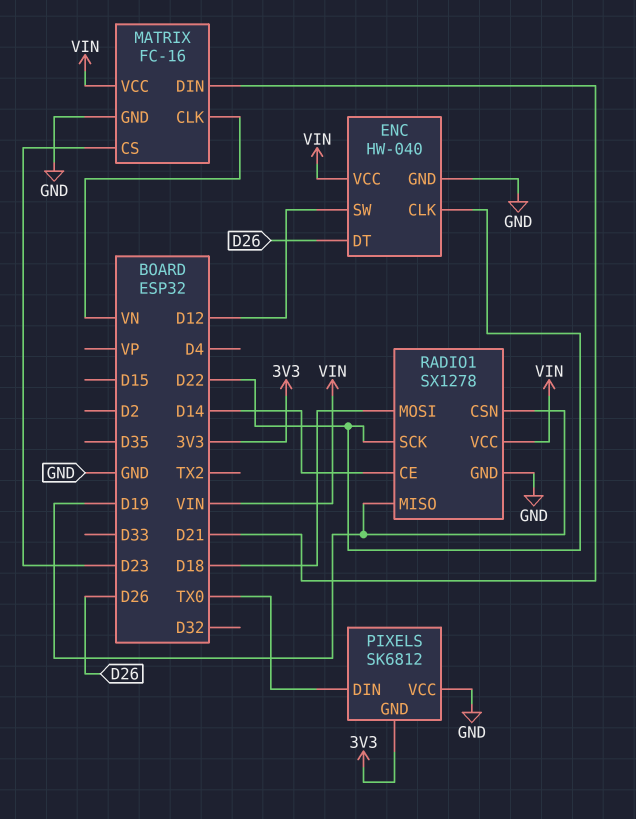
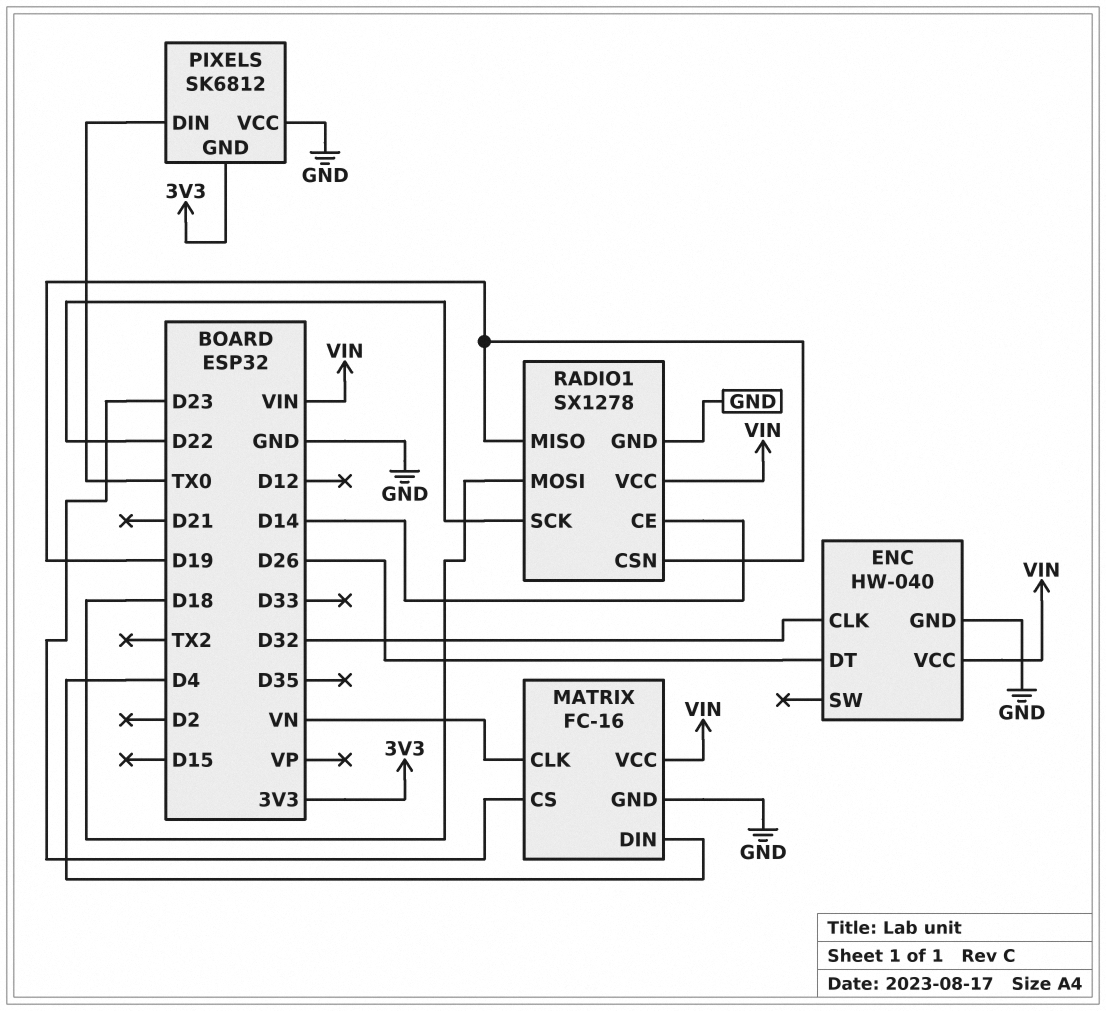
ENC pin CLK: D22 -> D32
ENC pin SW: D12 -> none
MATRIX pin DIN: D21 -> D4

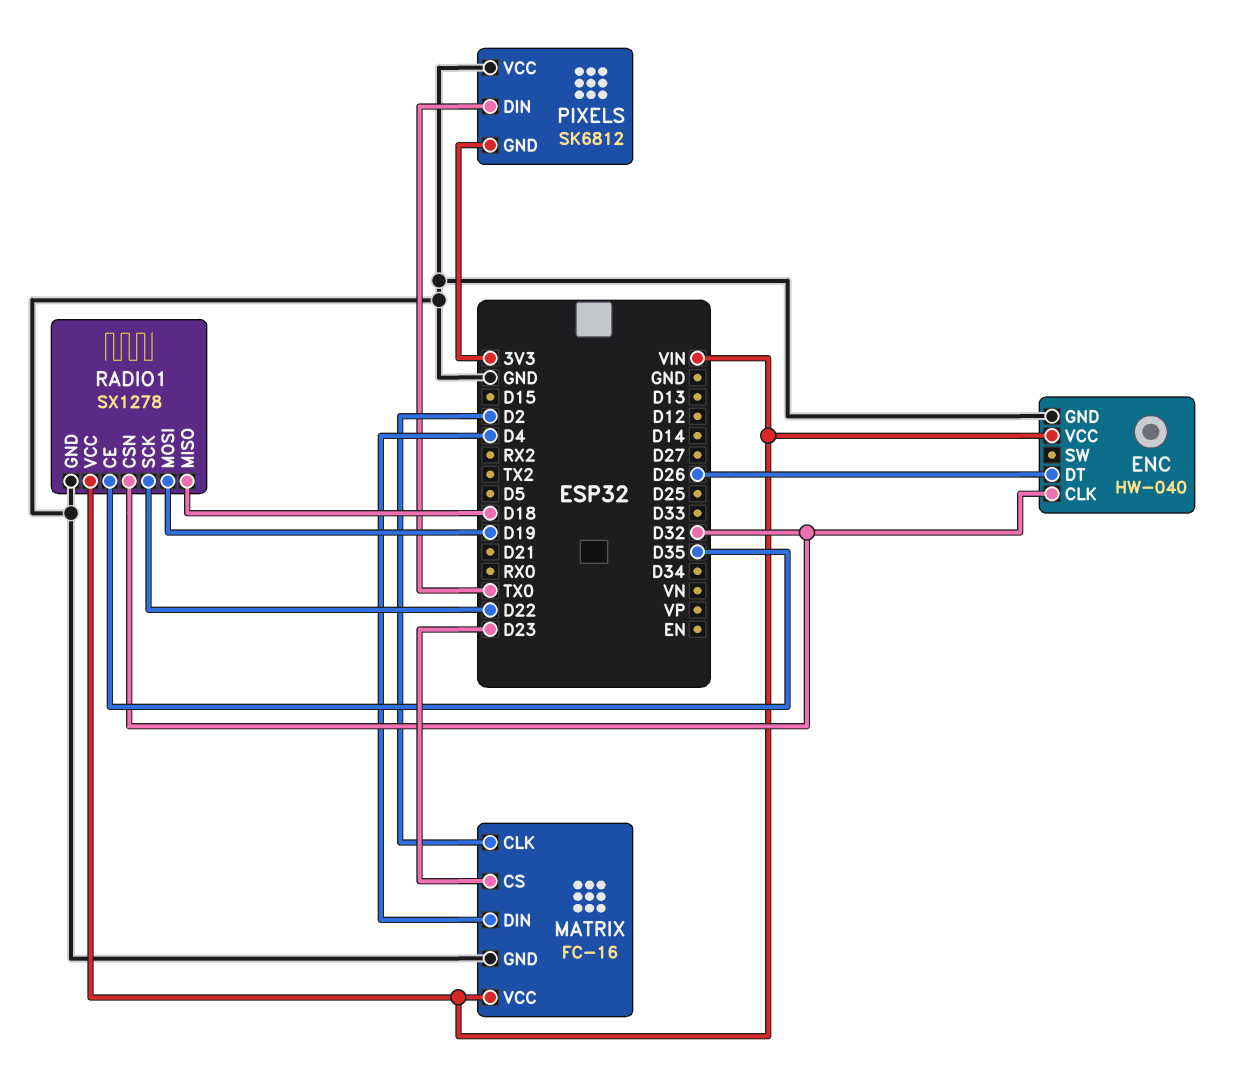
MATRIX pin CLK: VN -> D2
RADIO1 pin CE: D14 -> D35
RADIO1 pin CSN: D19 -> D32
RADIO1 pin MISO: D19 -> D18
RADIO1 pin MOSI: D18 -> D19

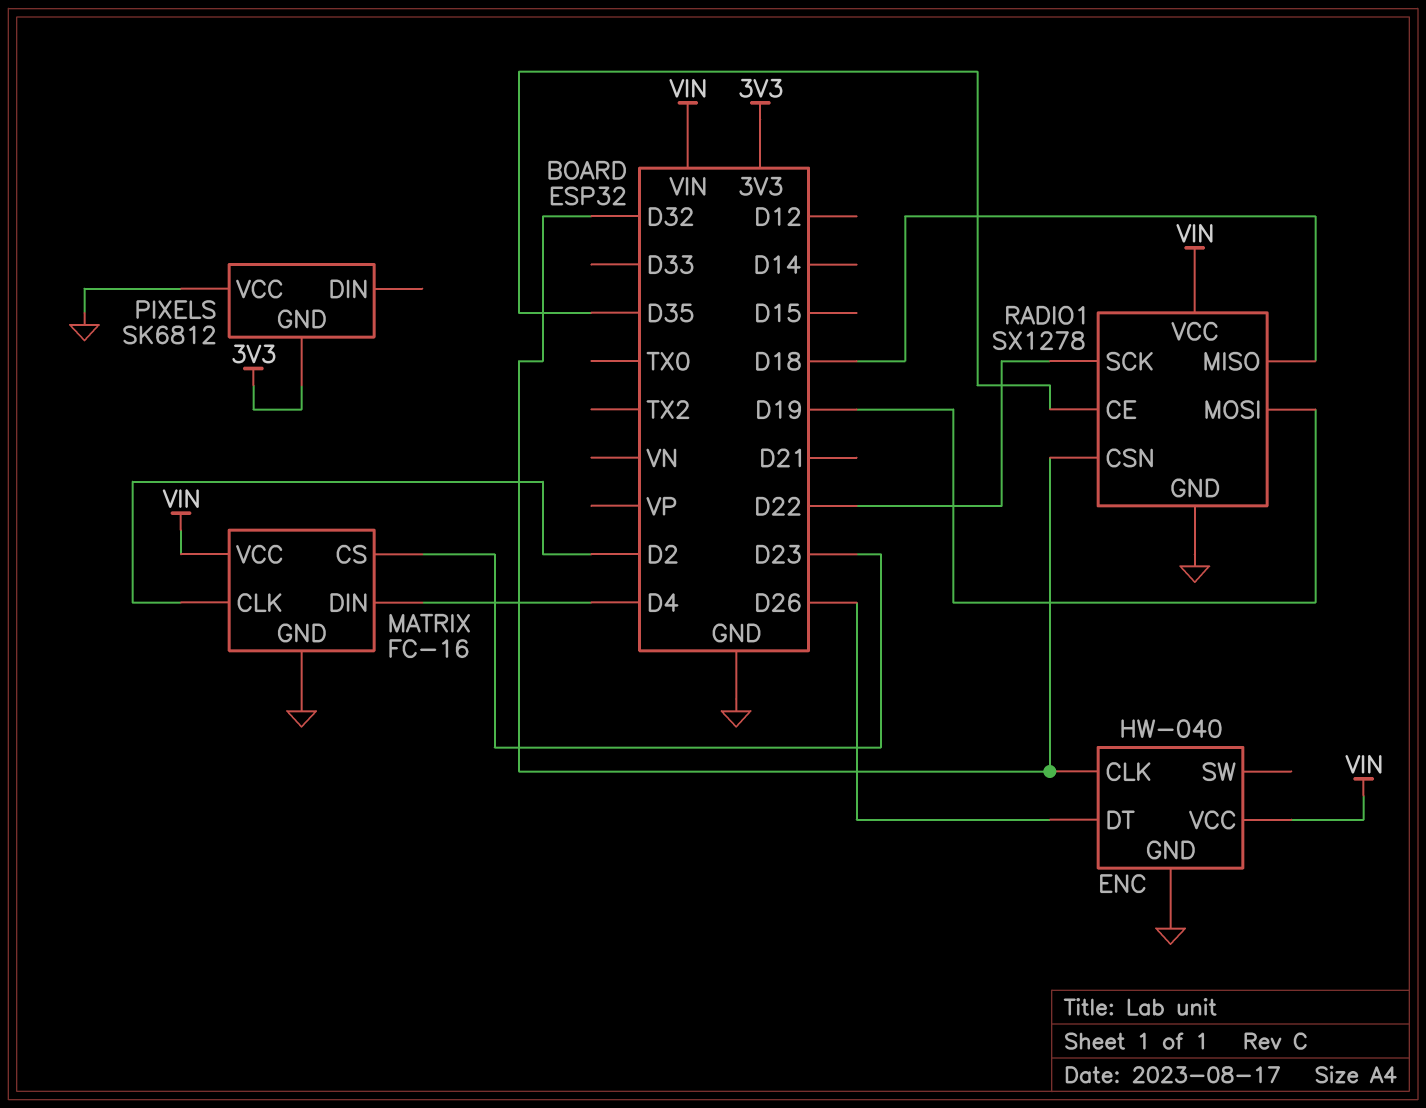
PIXELS pin DIN: TX0 -> none

